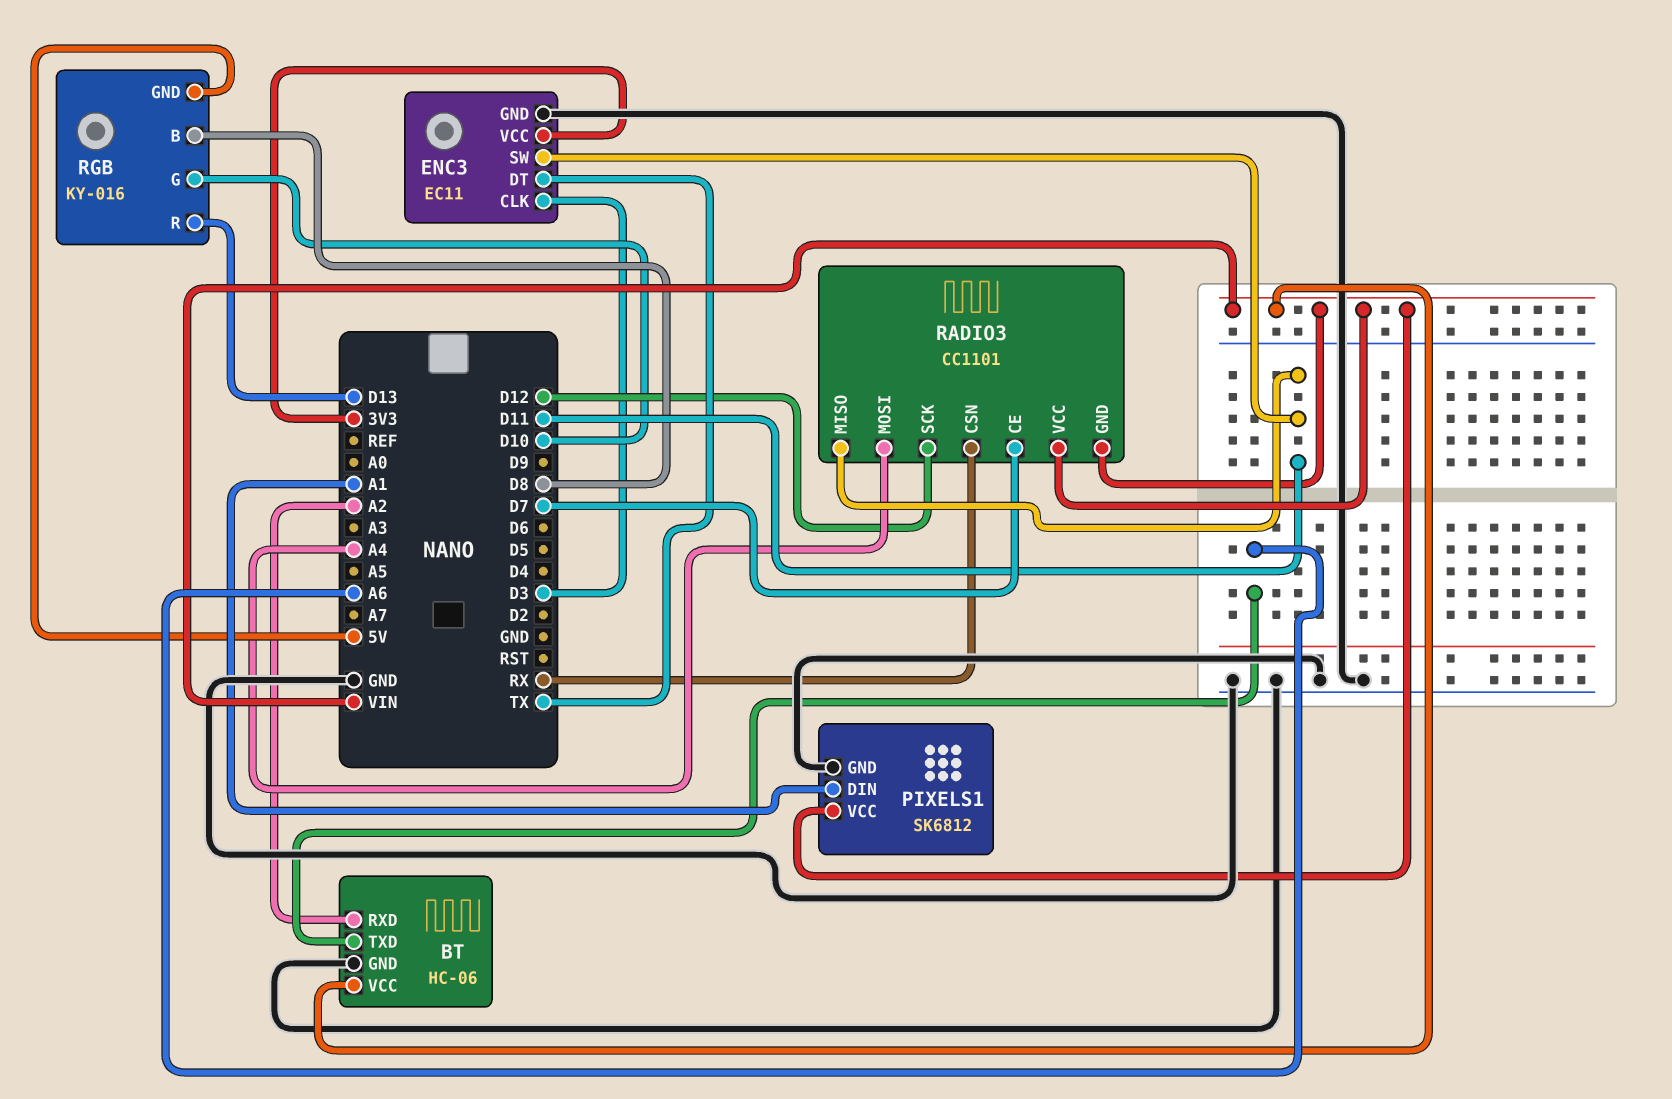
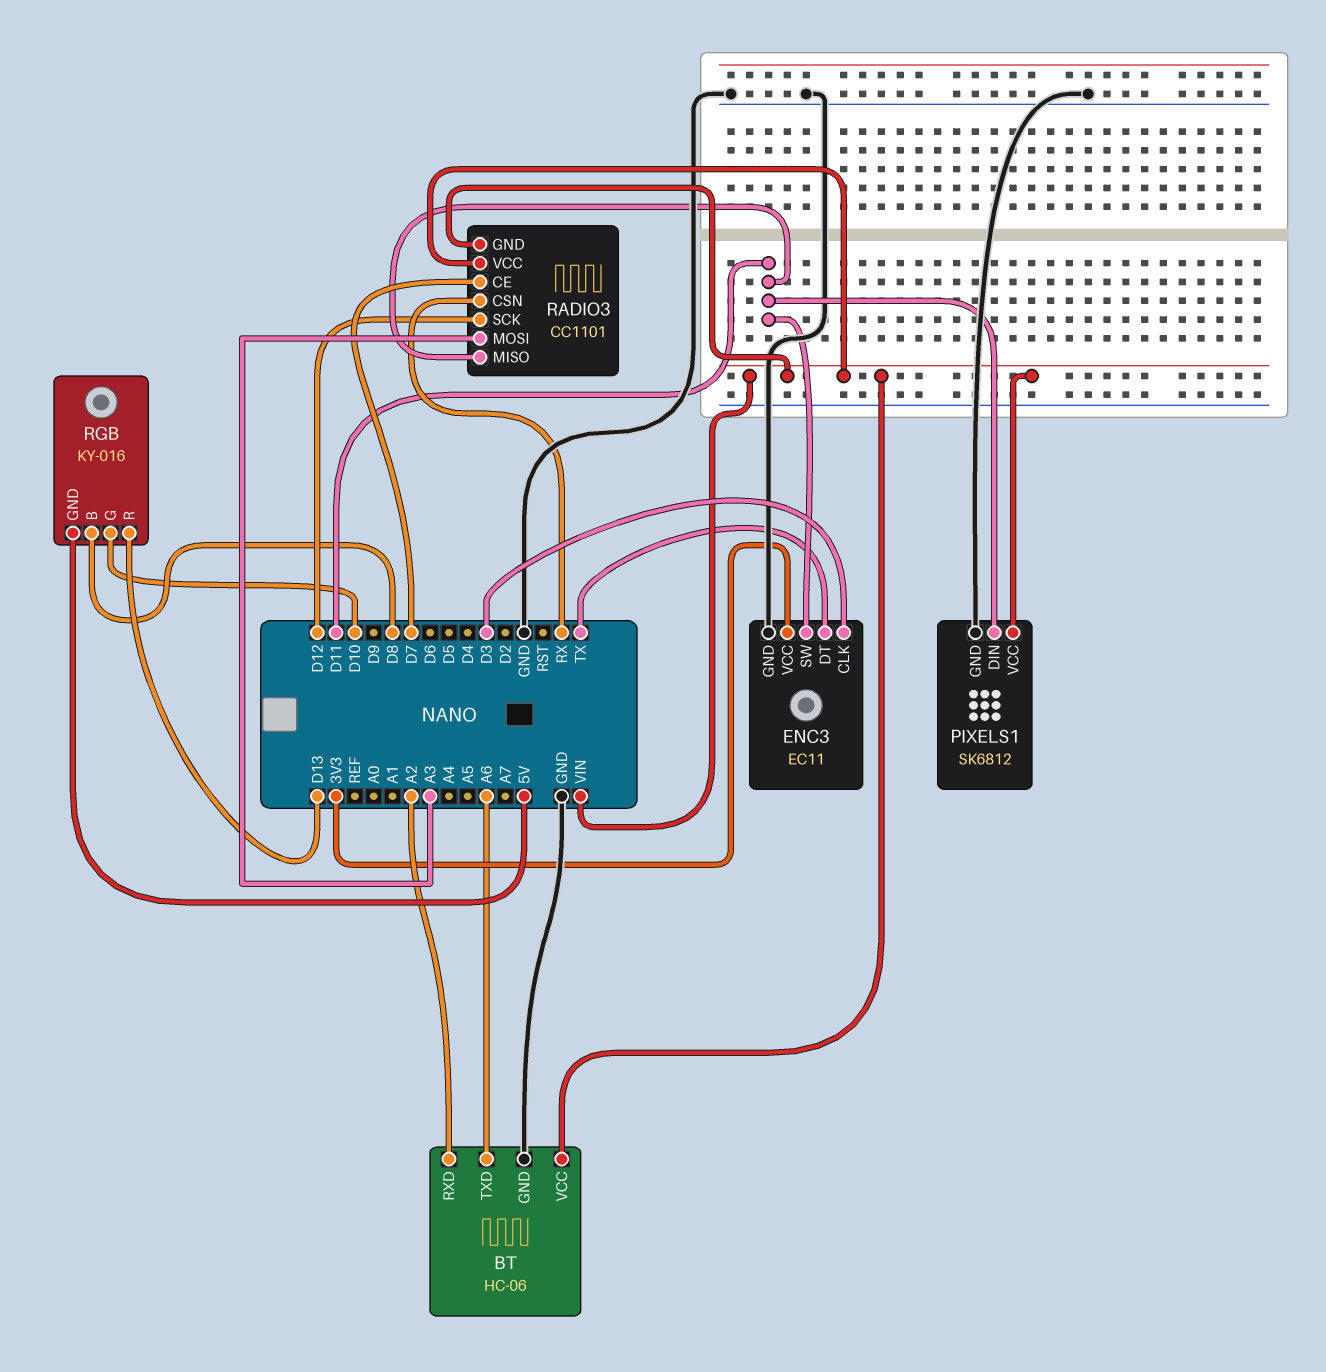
PIXELS1 pin DIN: A1 -> D11
RADIO3 pin MOSI: A4 -> A3

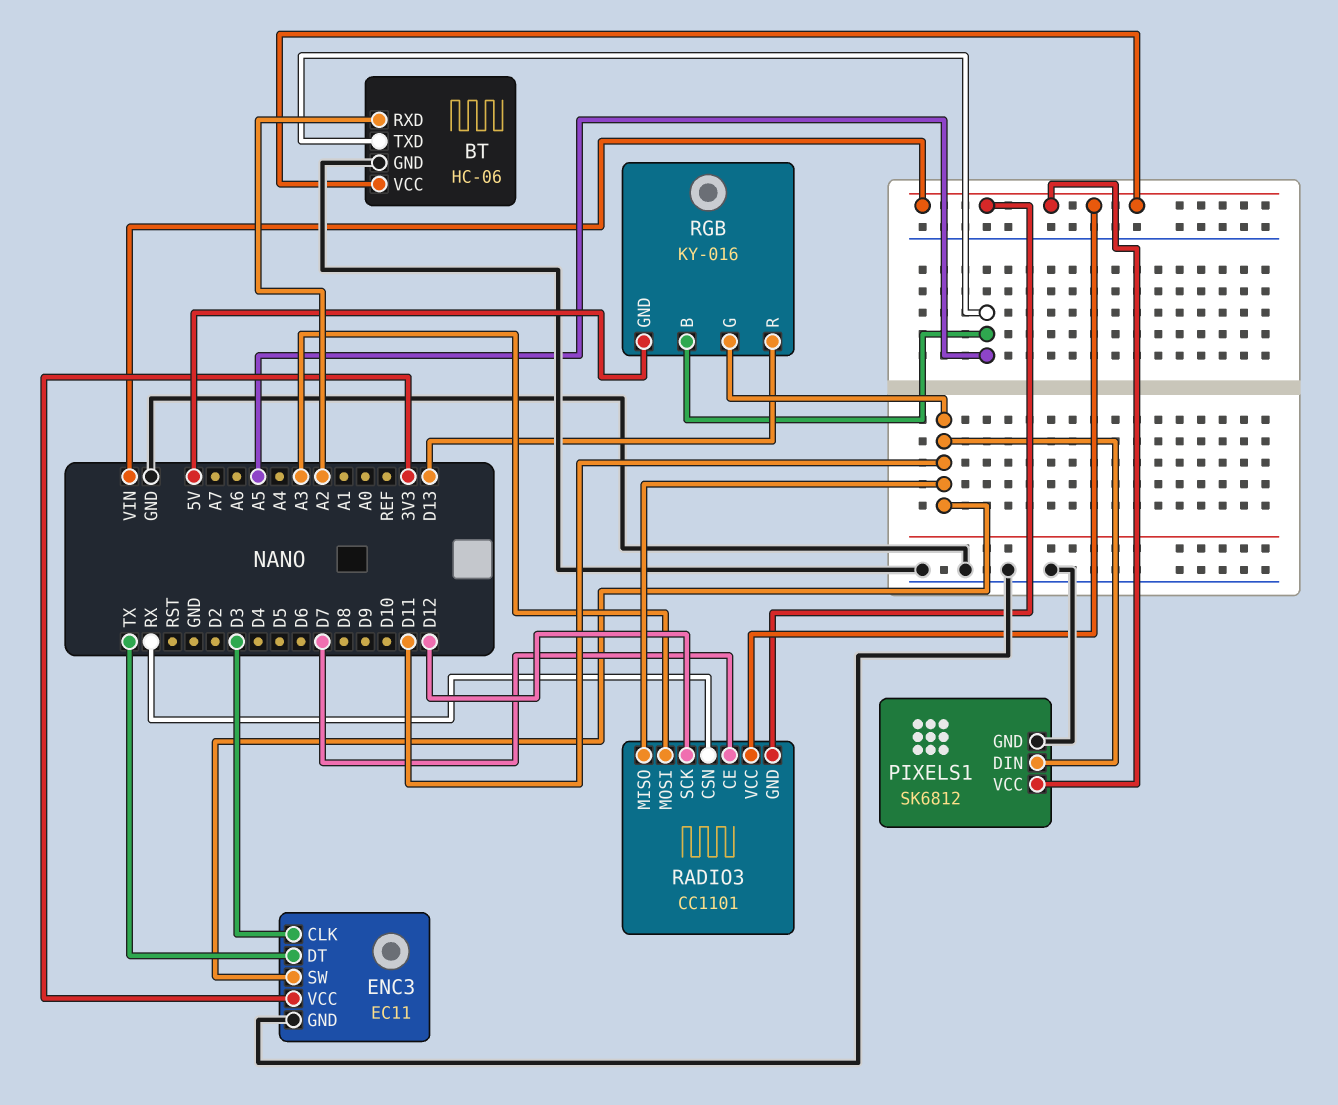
BT pin TXD: A6 -> A5
RGB pin B: D8 -> A5
RGB pin G: D10 -> D11

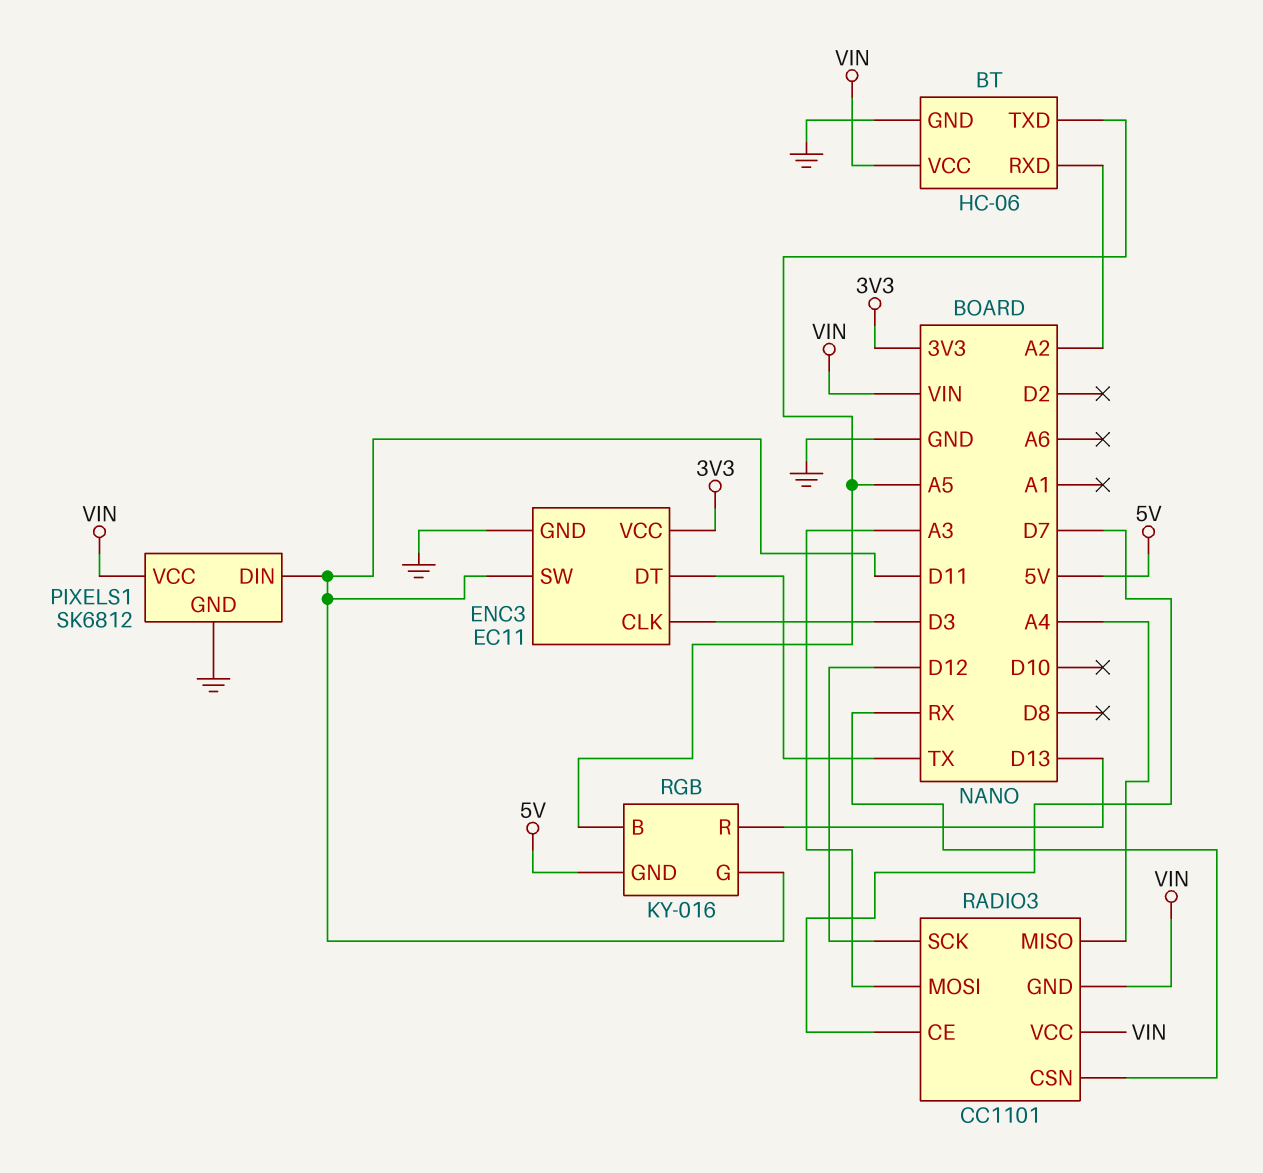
RADIO3 pin MISO: D11 -> A4

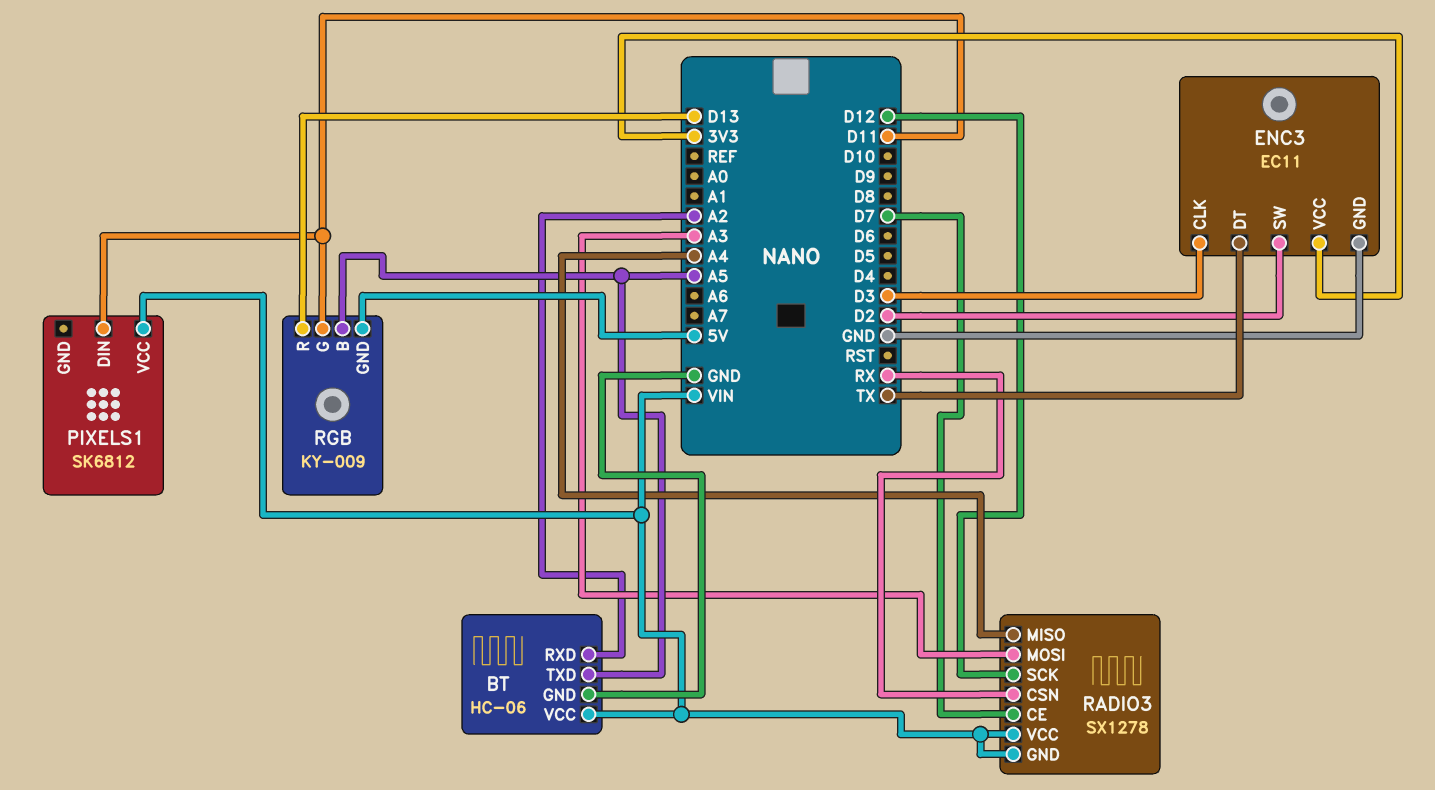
ENC3 pin SW: D11 -> D2
PIXELS1 pin GND: GND -> none
RADIO3: CC1101 -> SX1278
RGB: KY-016 -> KY-009

